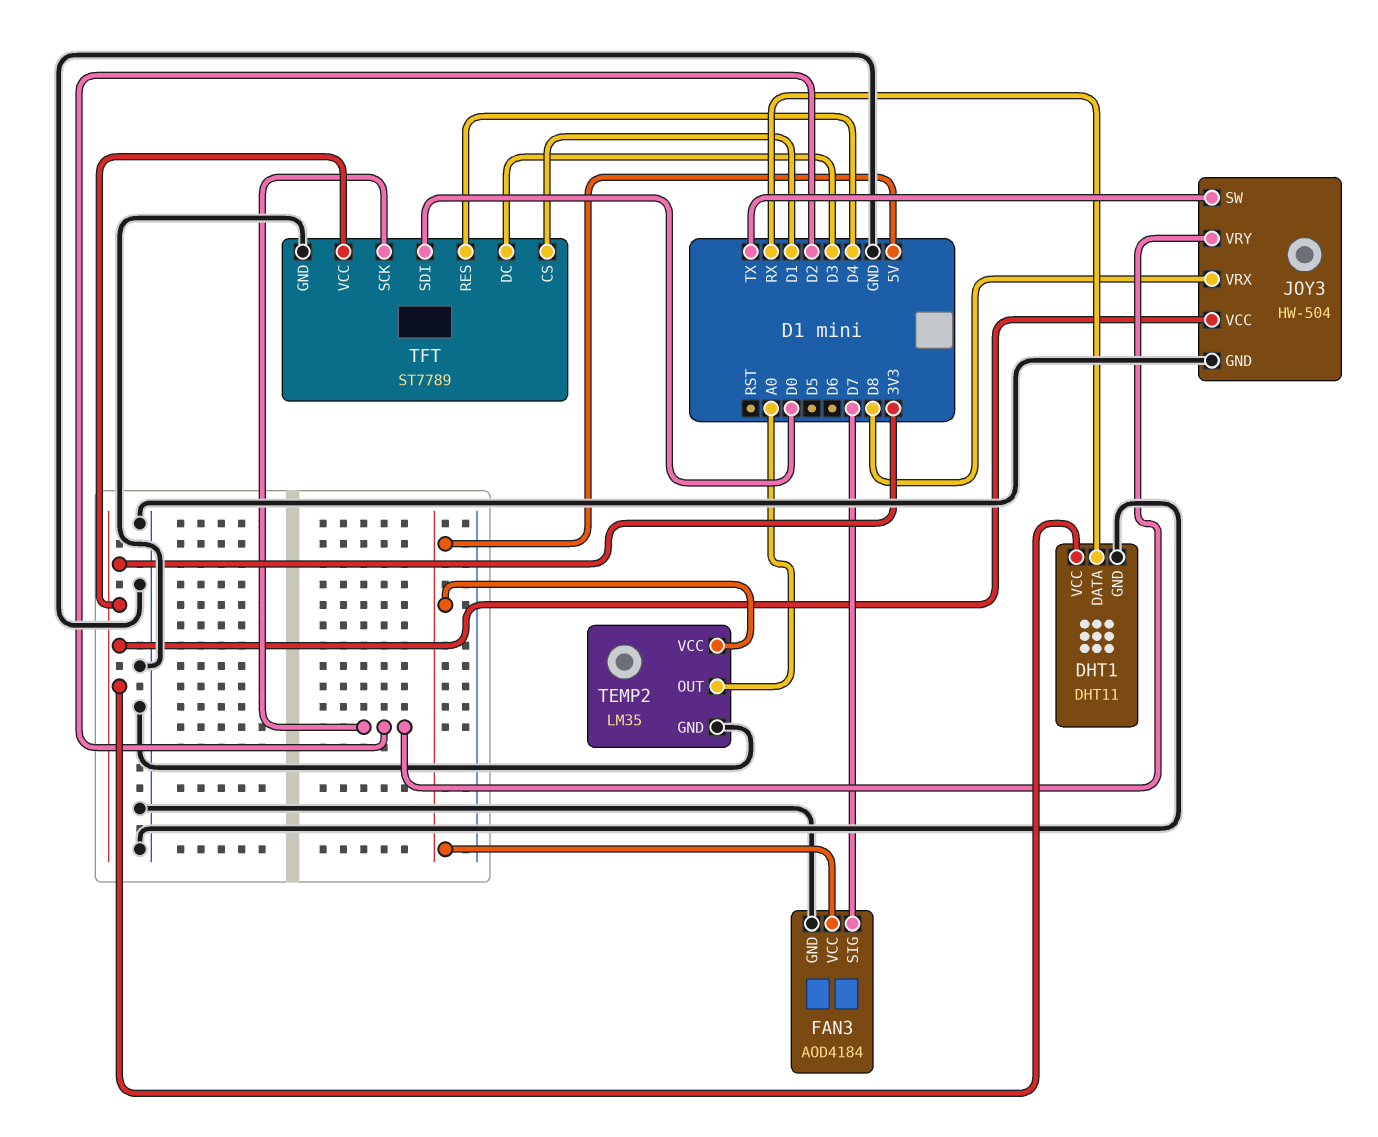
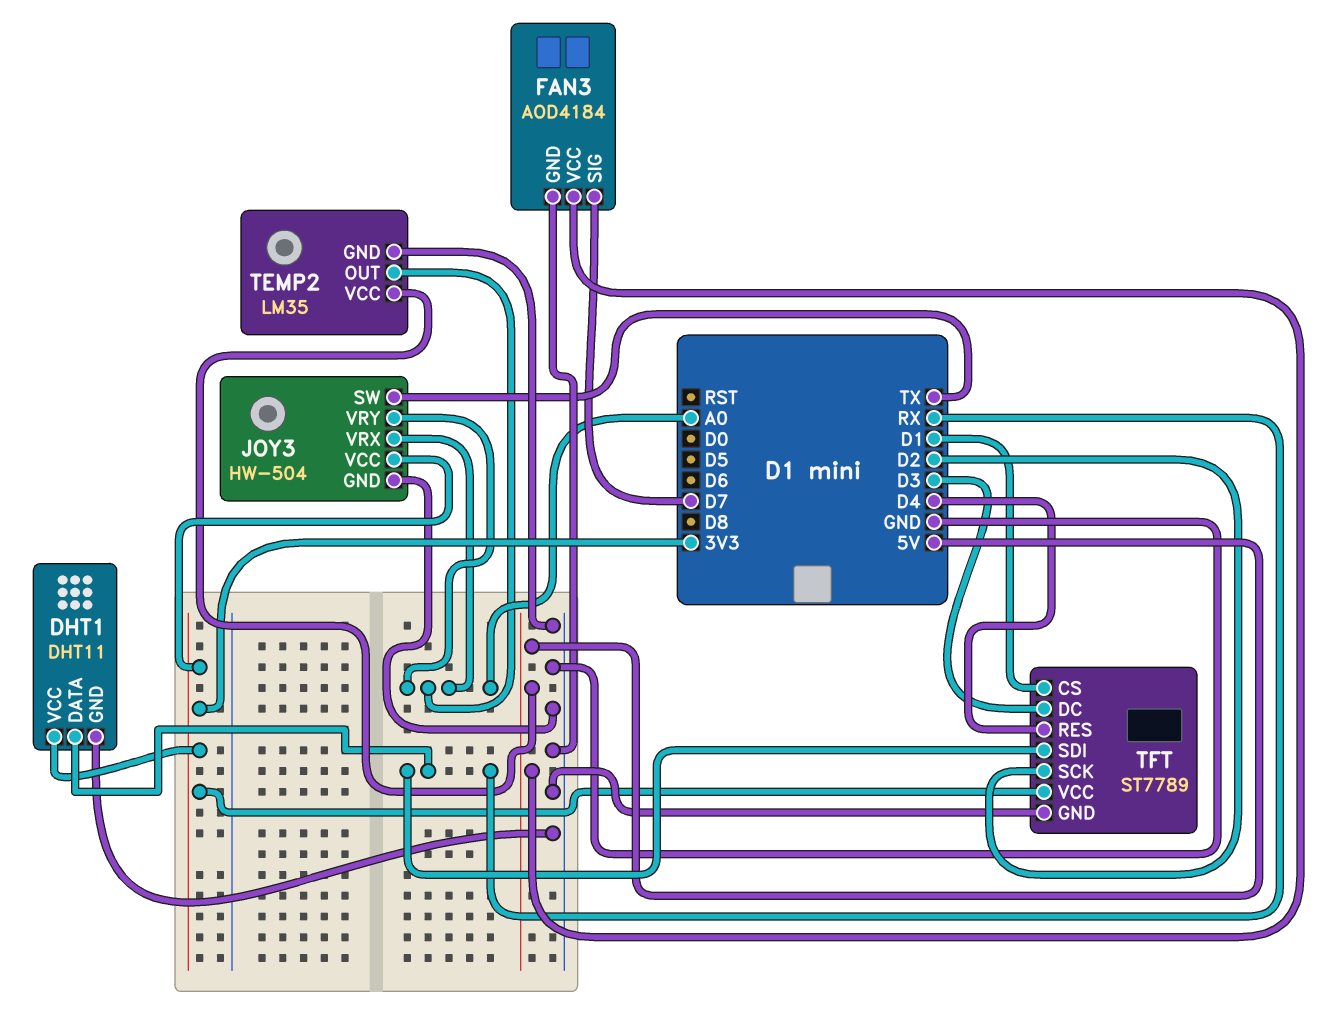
JOY3 pin VRX: D8 -> A0
JOY3 pin VRY: D2 -> A0
TFT pin SDI: D0 -> RX

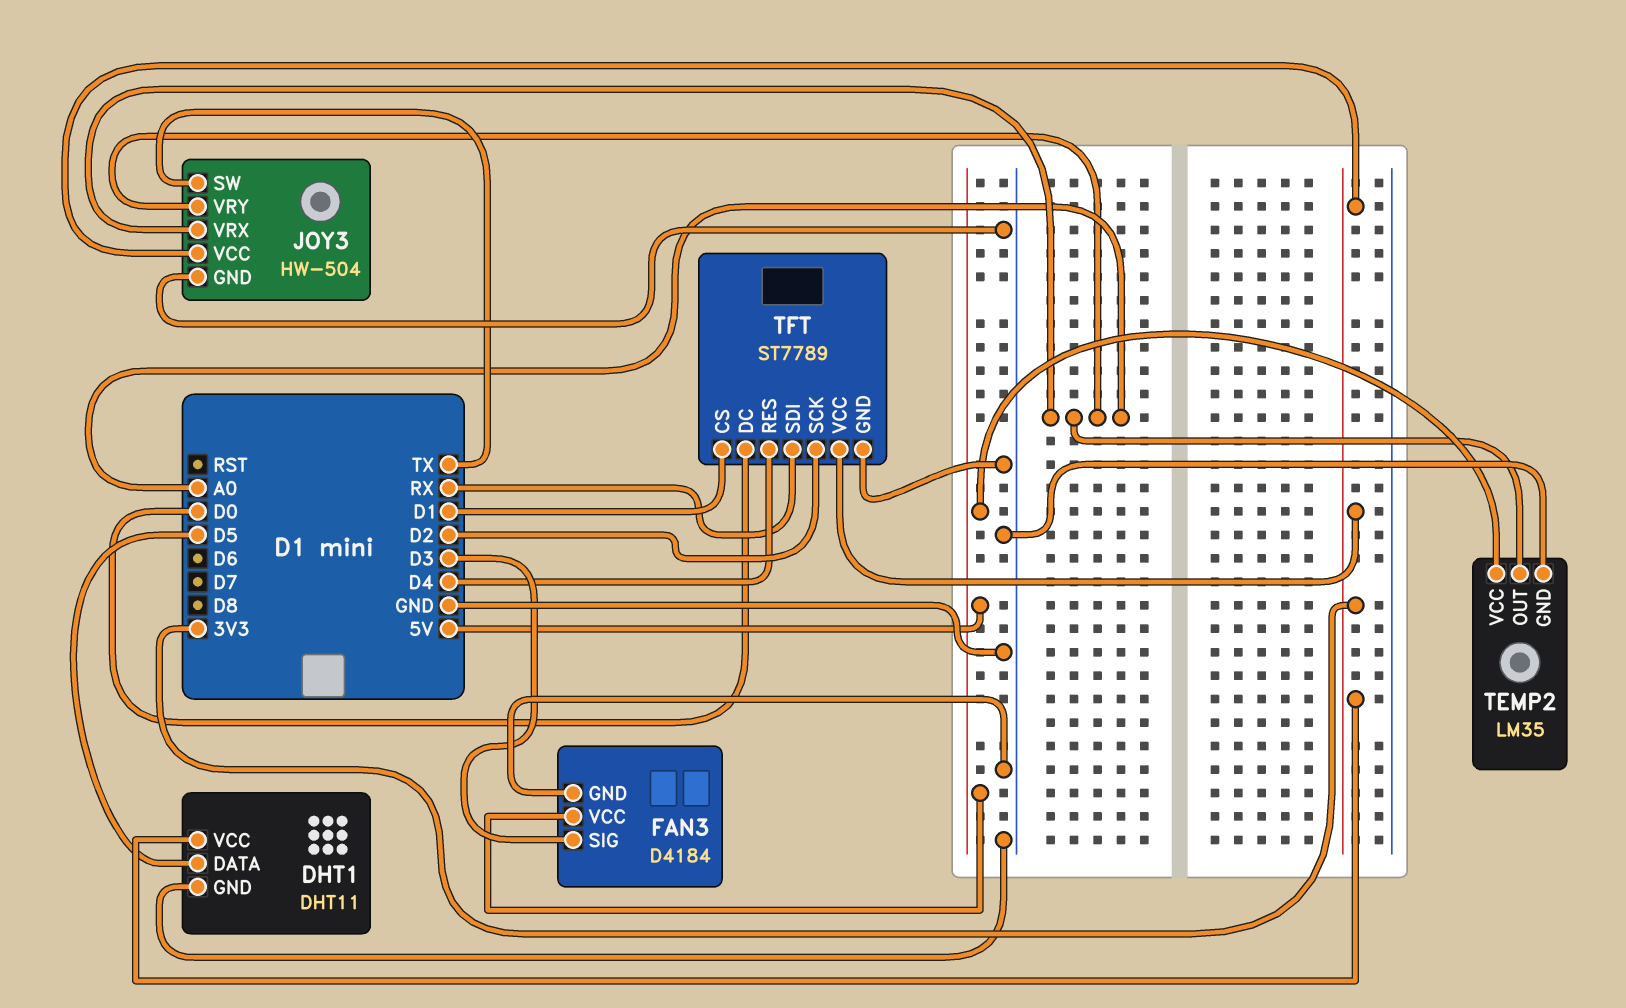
DHT1 pin DATA: RX -> D5
FAN3: AOD4184 -> D4184
FAN3 pin SIG: D7 -> D3
TFT pin DC: D3 -> D0

